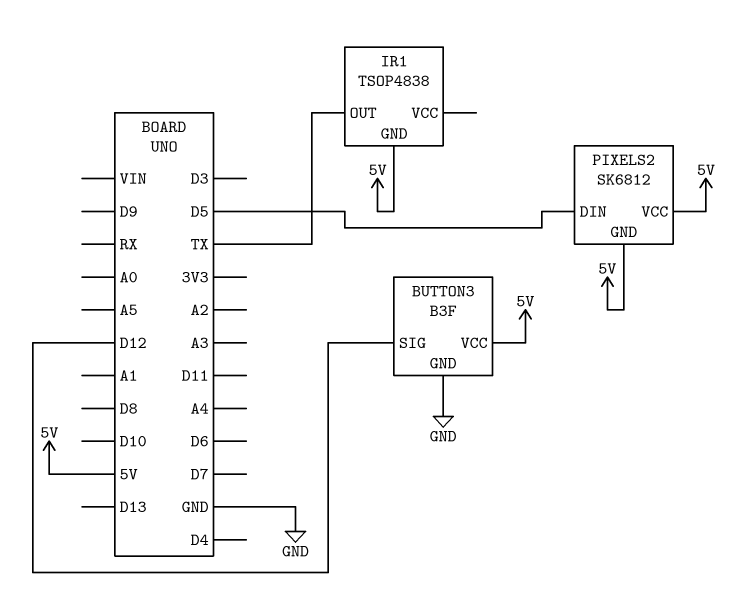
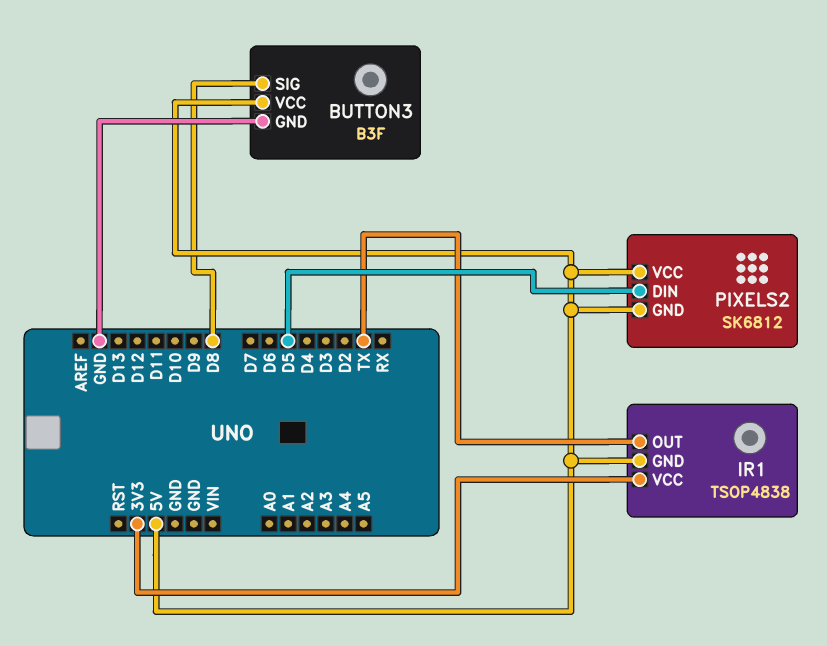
BUTTON3 pin SIG: D12 -> D8
IR1 pin VCC: none -> 3V3

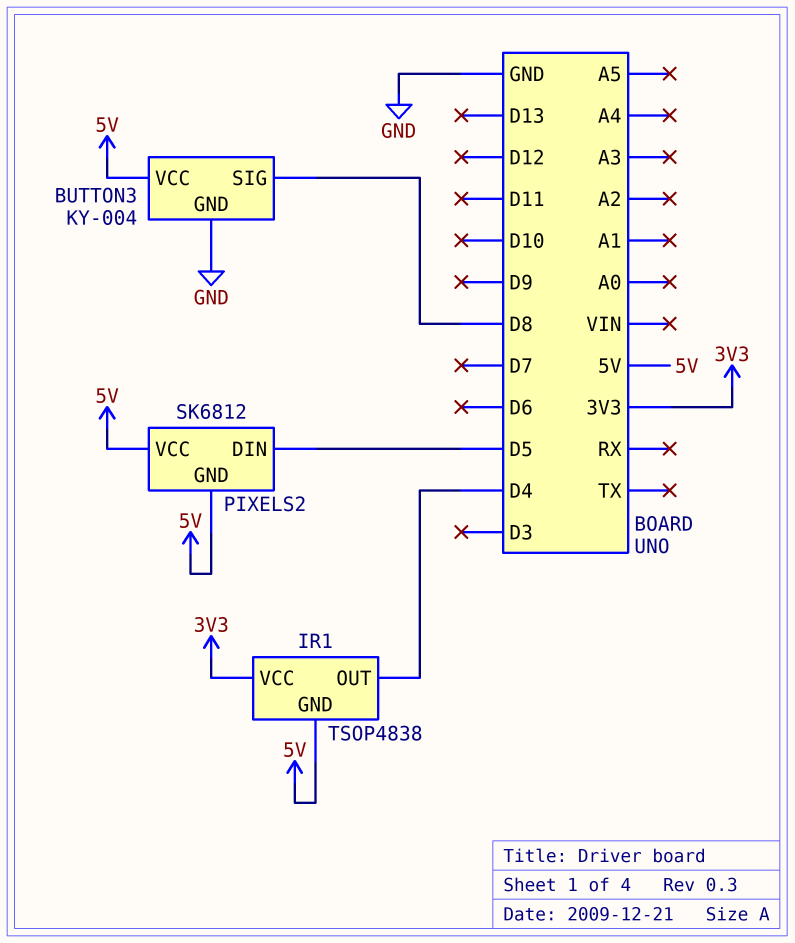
BUTTON3: B3F -> KY-004
IR1 pin OUT: TX -> D4

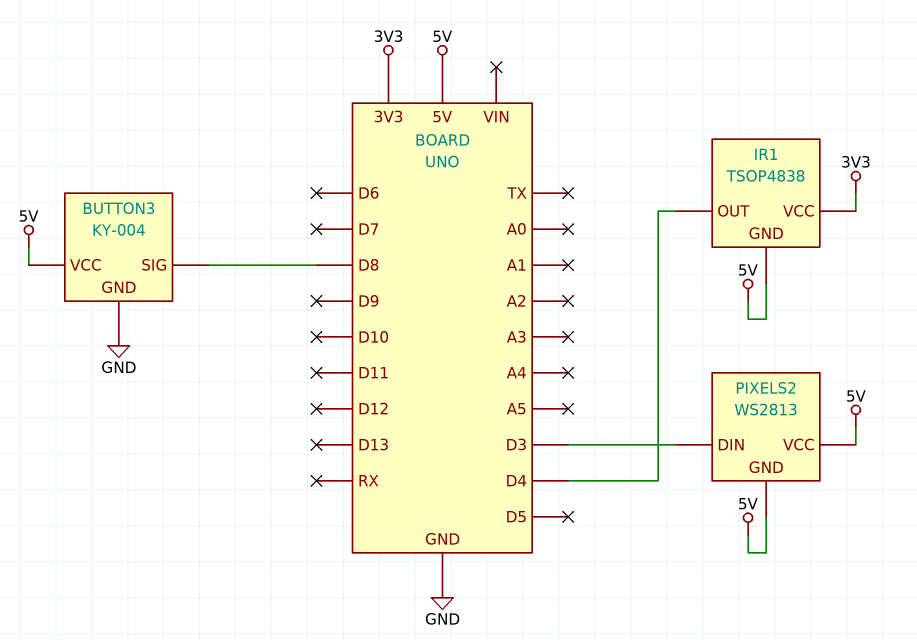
PIXELS2: SK6812 -> WS2813
PIXELS2 pin DIN: D5 -> D3

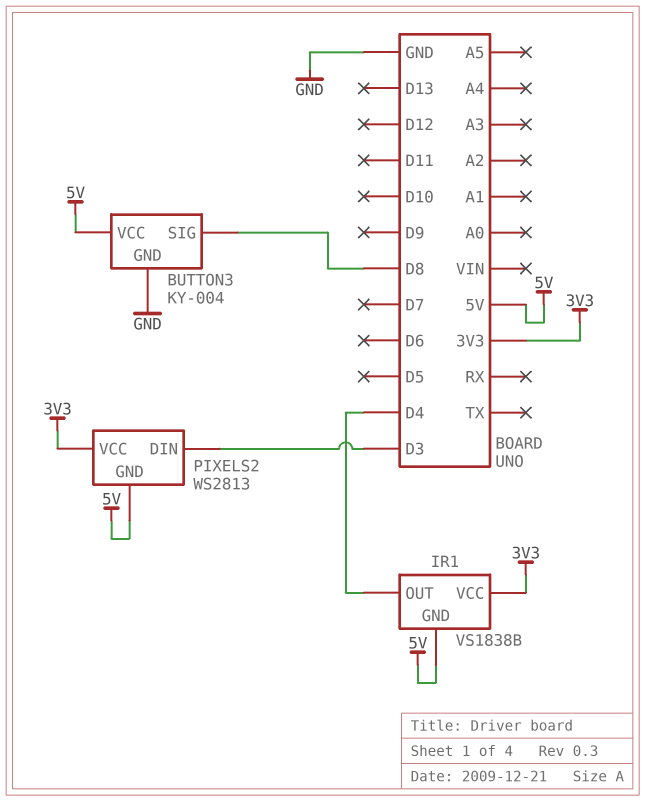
IR1: TSOP4838 -> VS1838B
PIXELS2 pin VCC: 5V -> 3V3

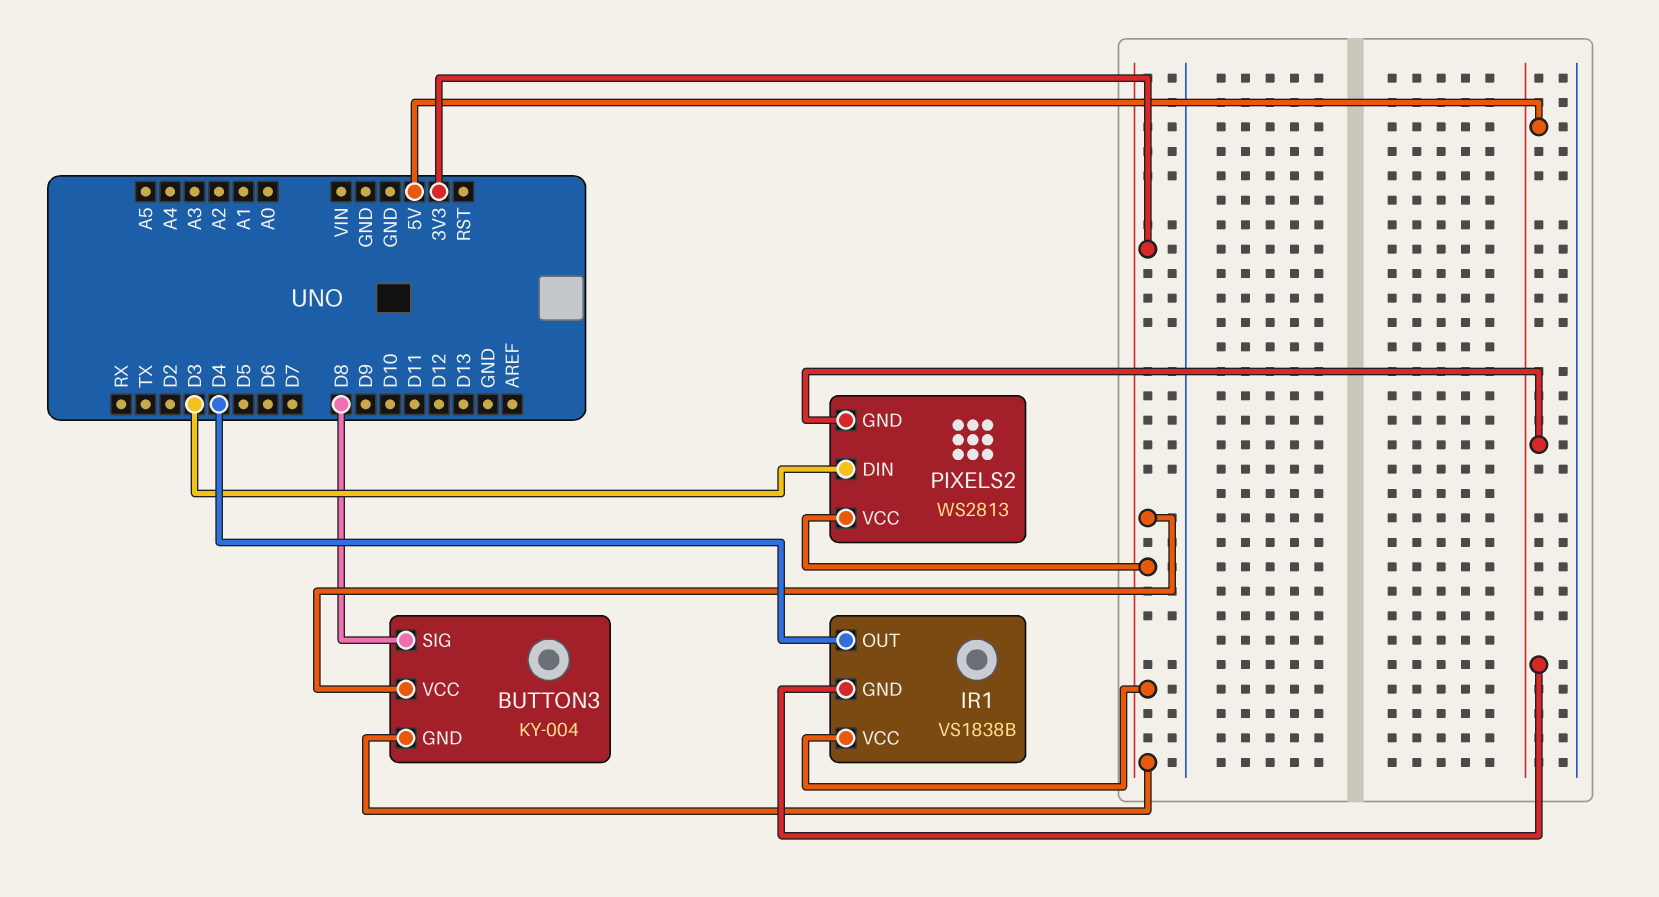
BUTTON3 pin GND: GND -> 3V3
BUTTON3 pin VCC: 5V -> 3V3

